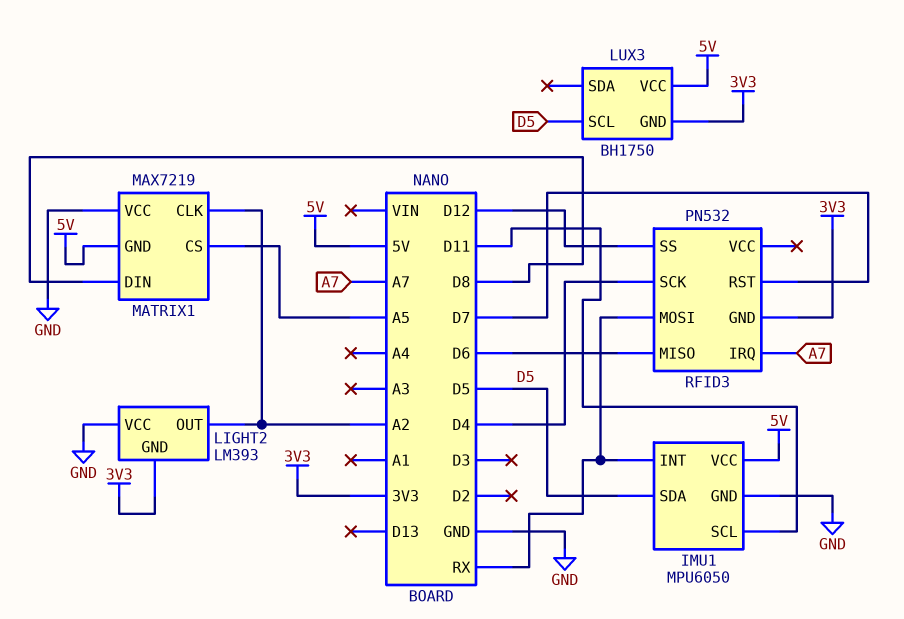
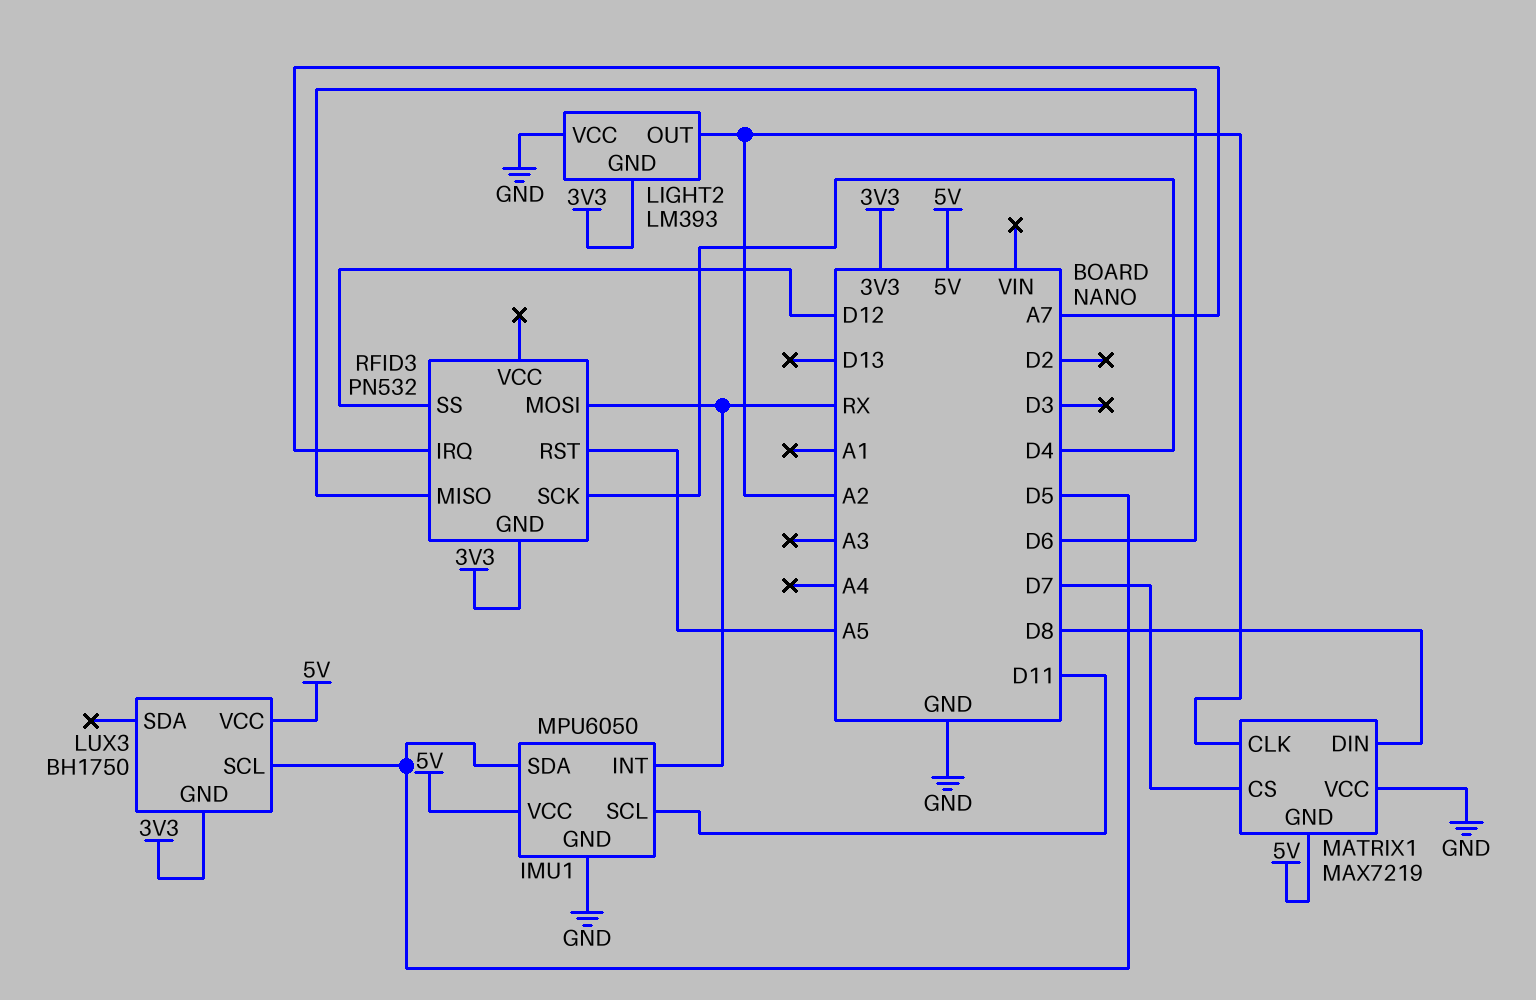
MATRIX1 pin CS: A5 -> D7
RFID3 pin RST: D7 -> A5

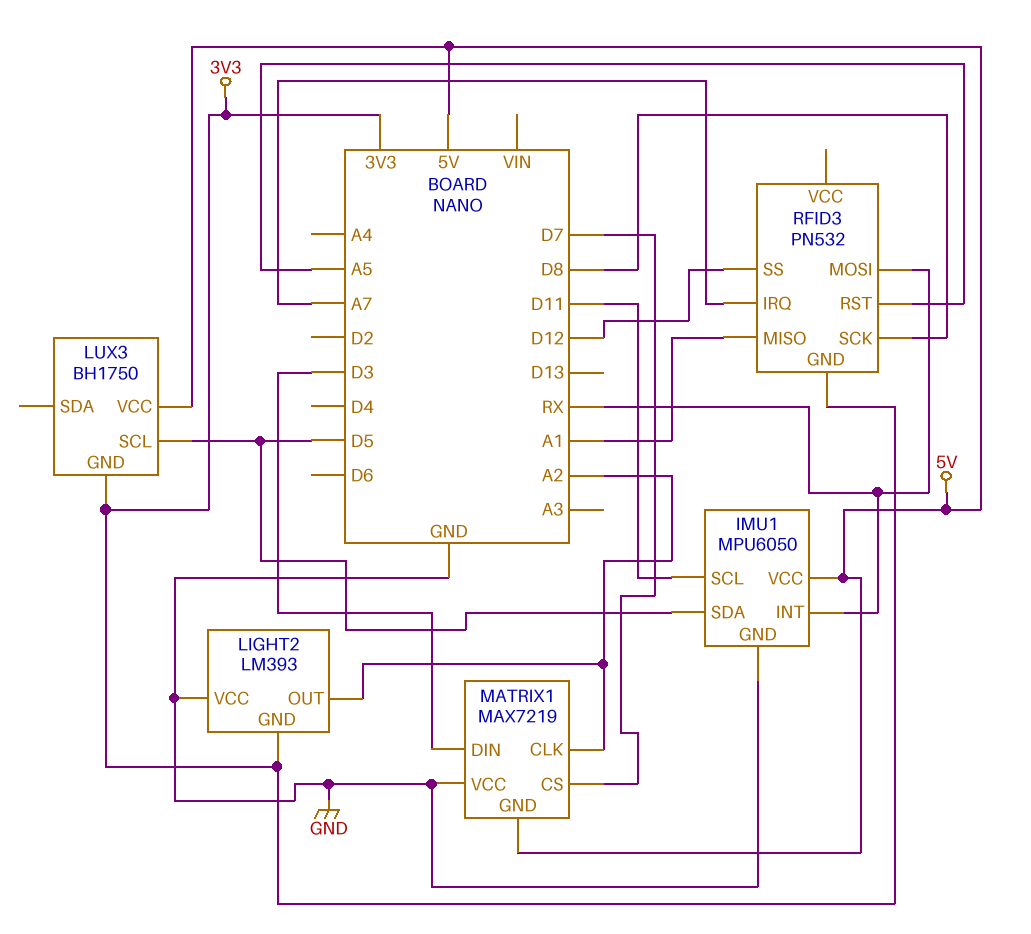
MATRIX1 pin DIN: D8 -> D3
RFID3 pin MISO: D6 -> A1
RFID3 pin SCK: D4 -> D8

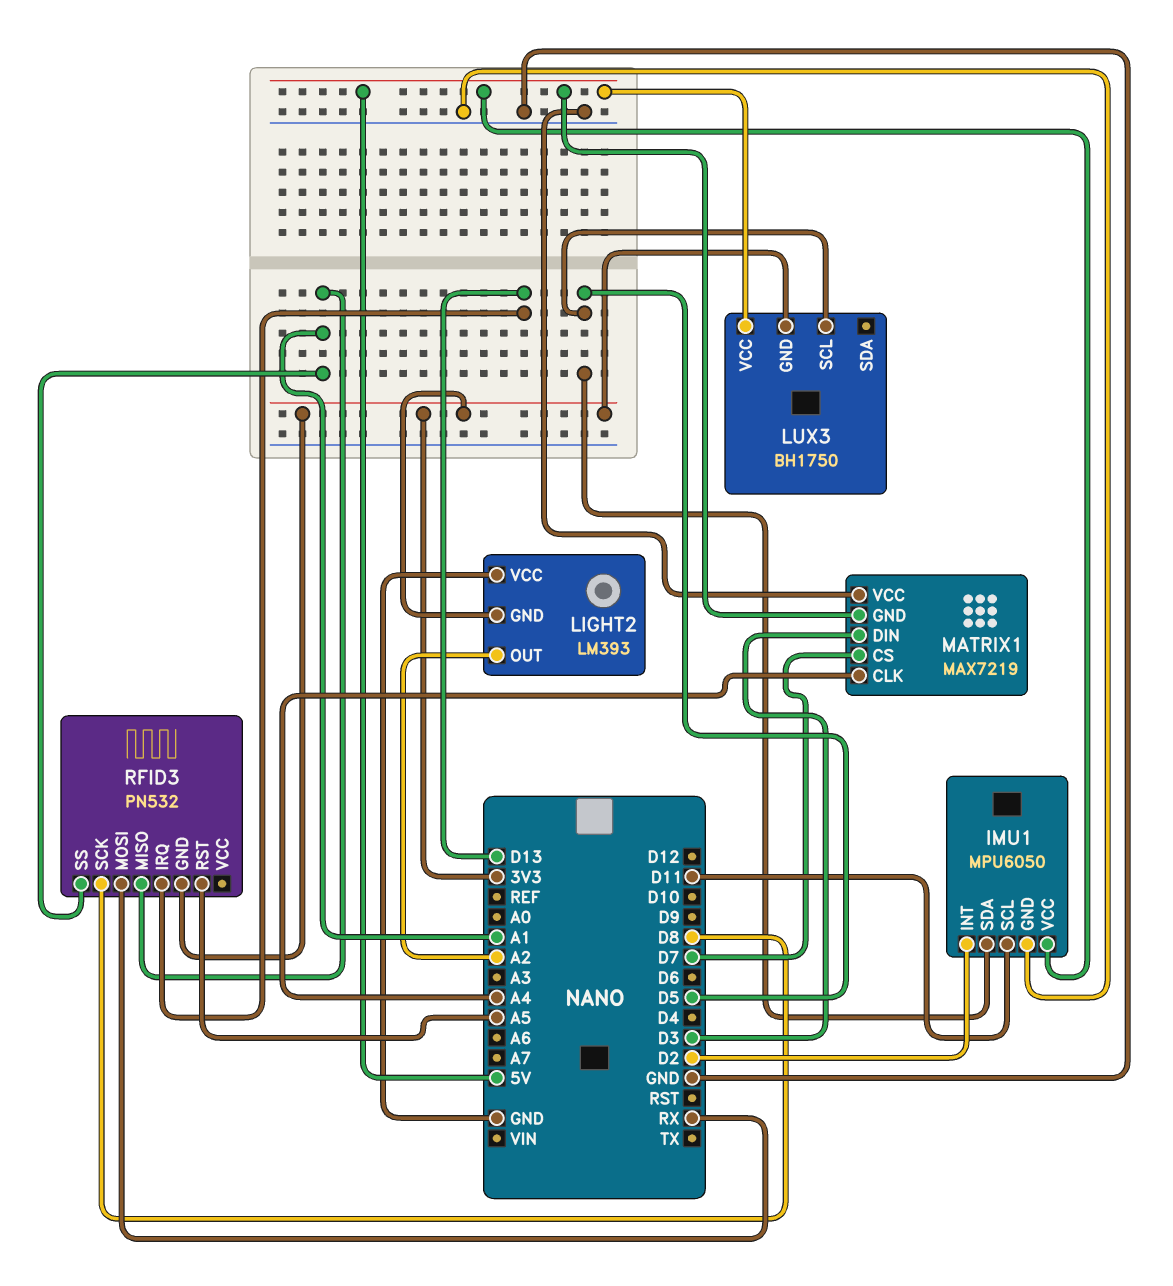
IMU1 pin INT: RX -> D2
MATRIX1 pin CLK: A2 -> A4
RFID3 pin IRQ: A7 -> D13
RFID3 pin SS: D12 -> A1

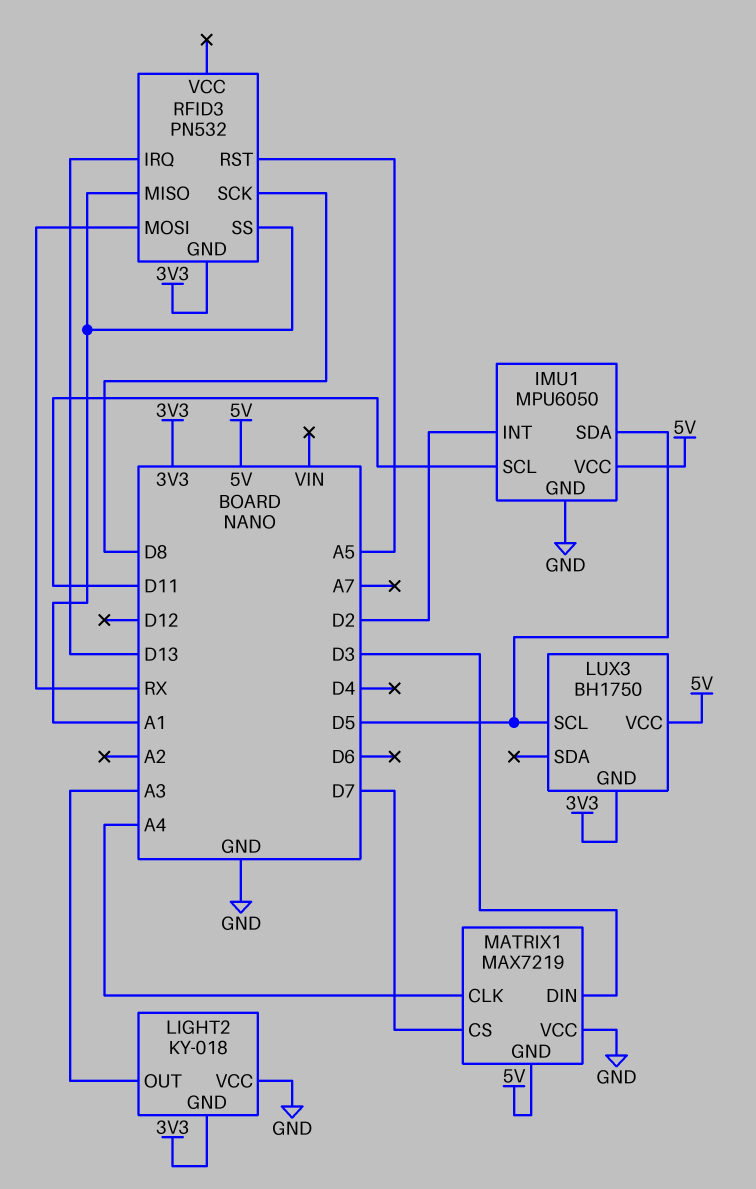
LIGHT2: LM393 -> KY-018
LIGHT2 pin OUT: A2 -> A3

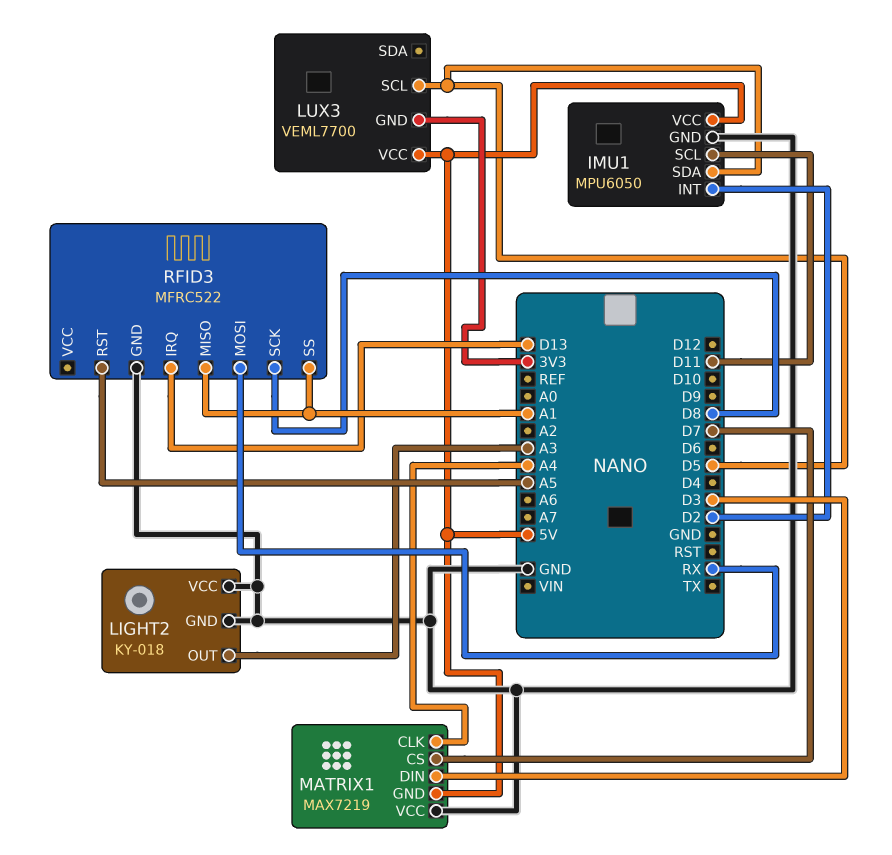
LIGHT2 pin GND: 3V3 -> GND
LUX3: BH1750 -> VEML7700
RFID3: PN532 -> MFRC522
RFID3 pin GND: 3V3 -> GND

